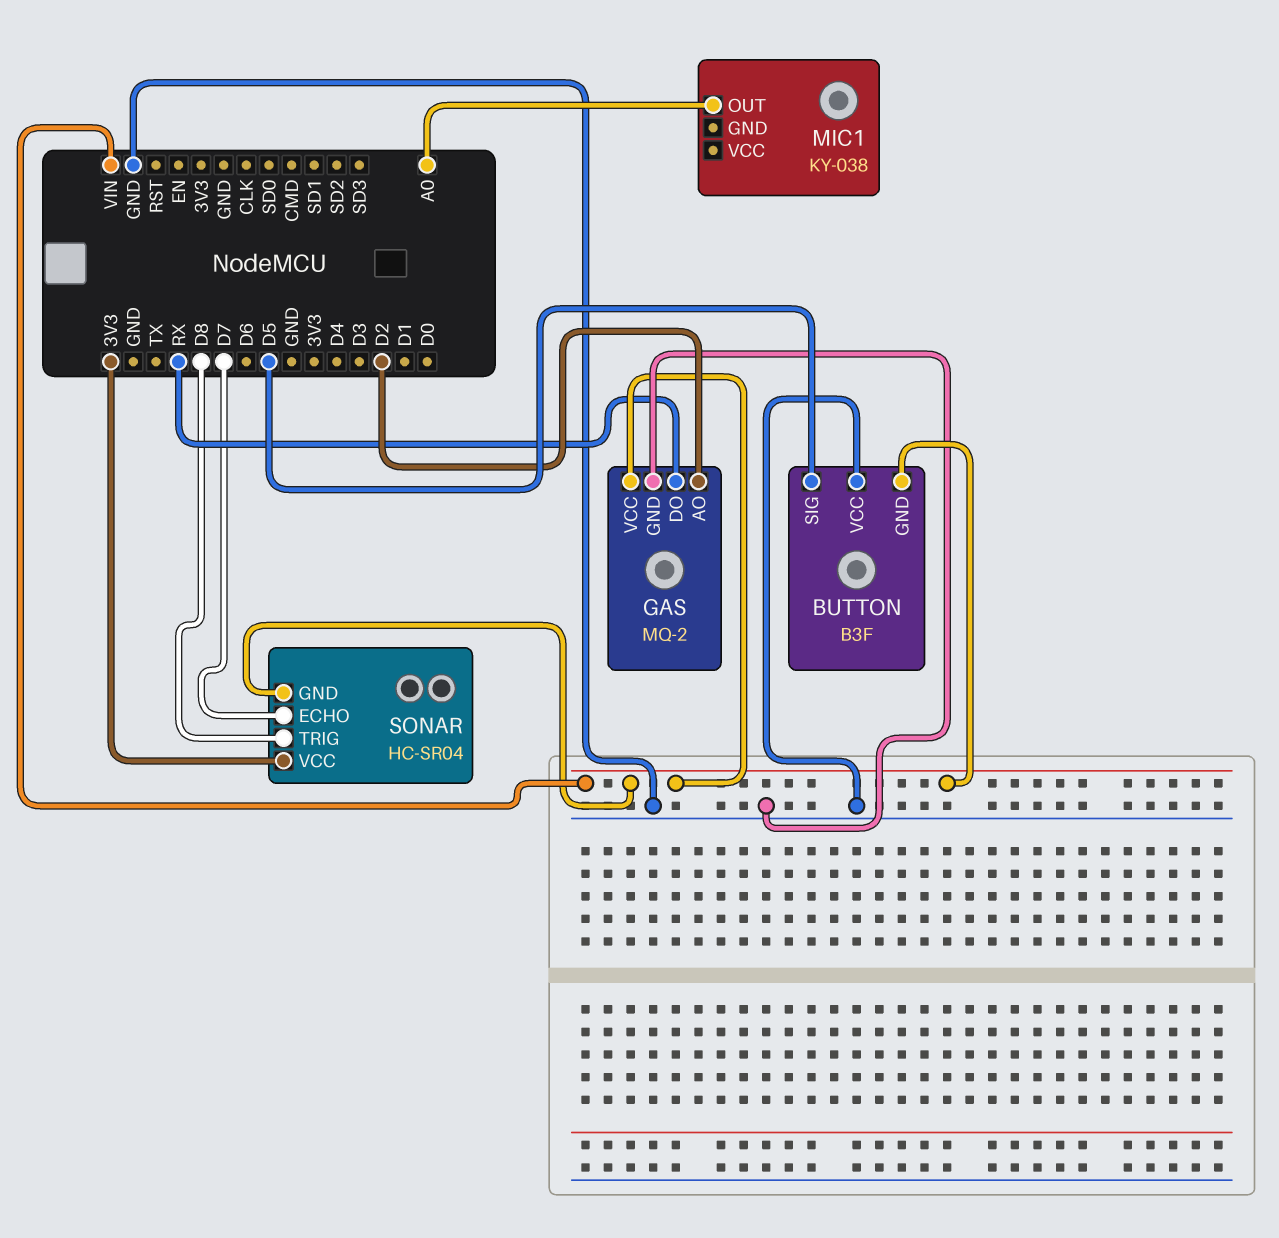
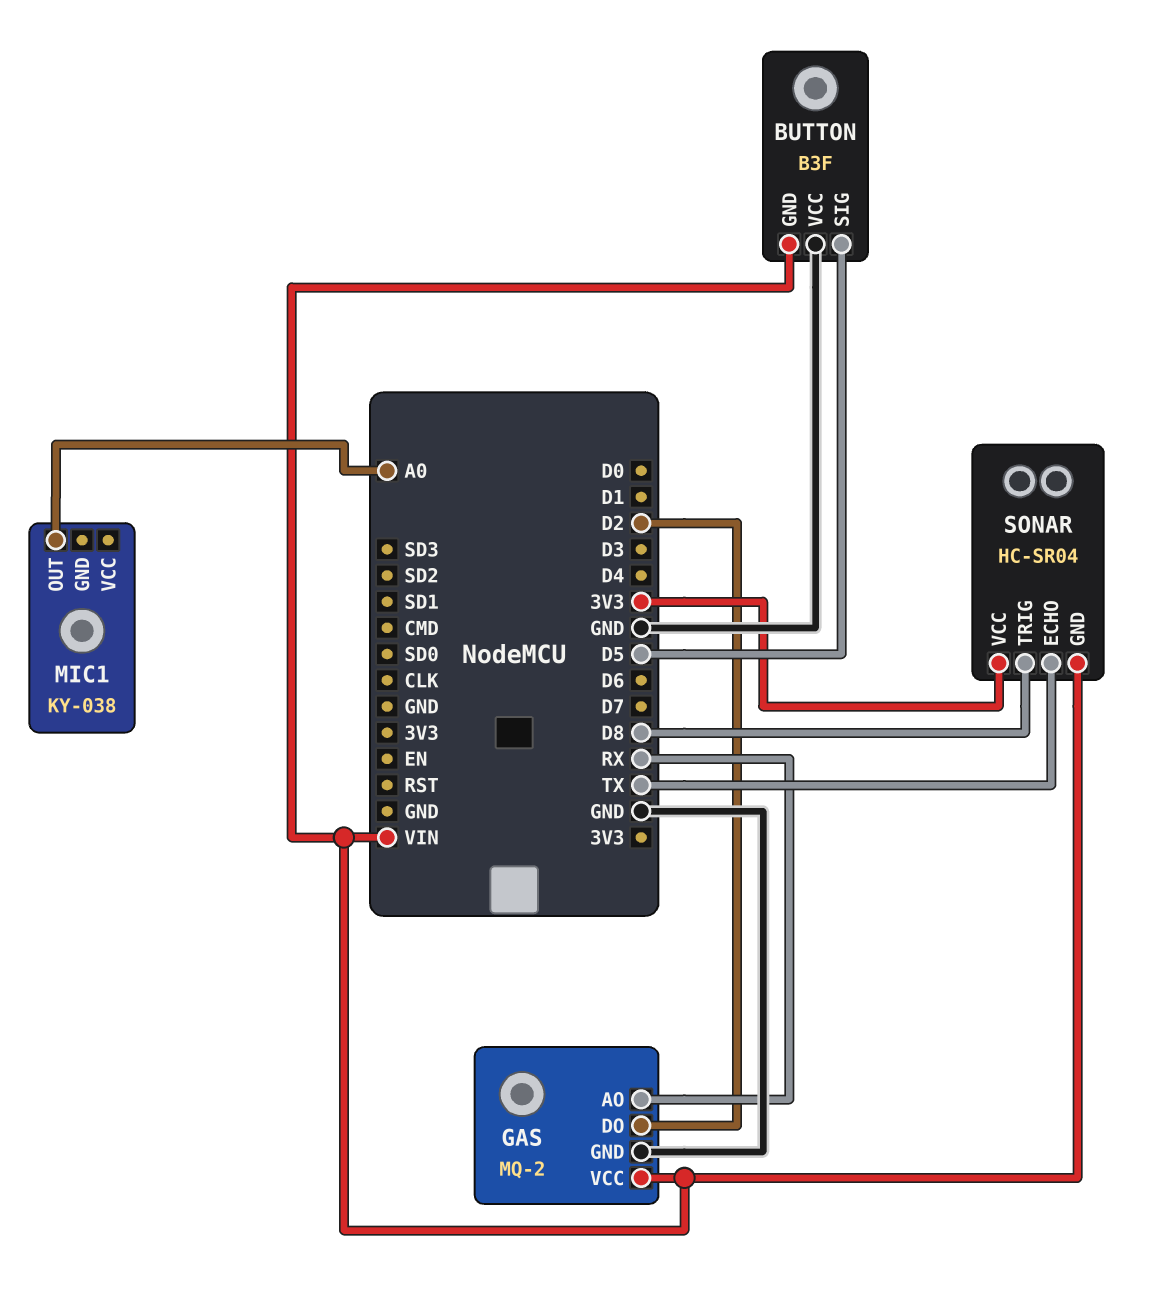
GAS pin AO: D2 -> RX
GAS pin DO: RX -> D2
SONAR pin ECHO: D7 -> TX

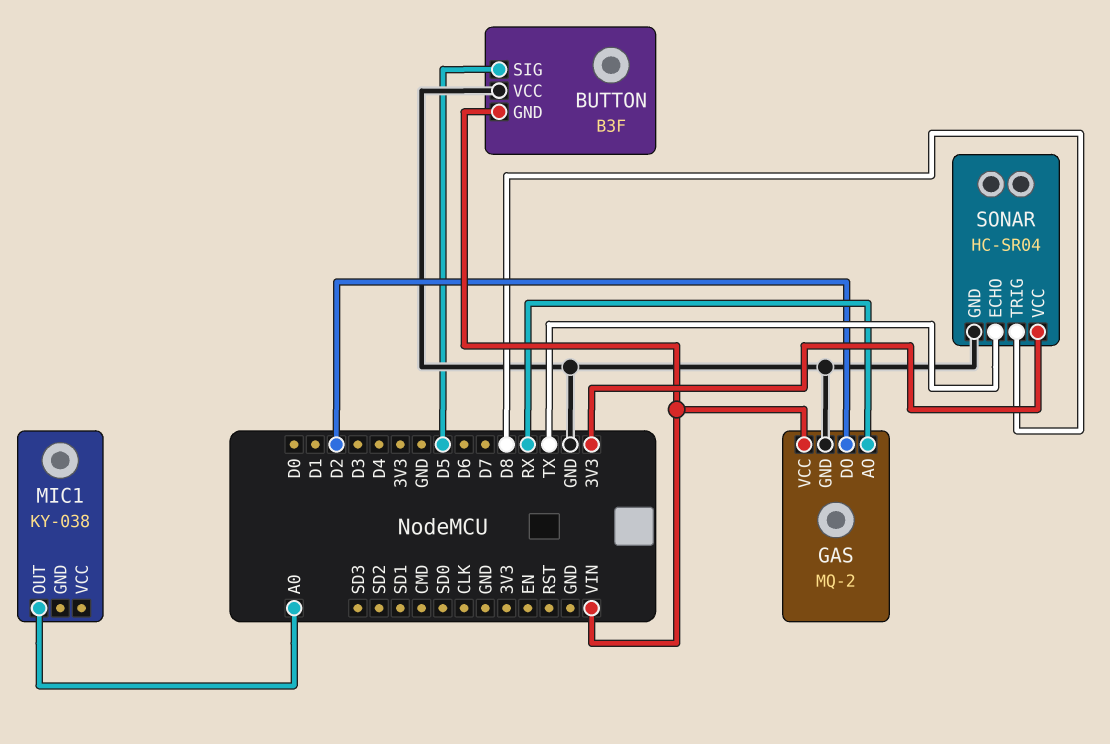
SONAR pin GND: VIN -> GND

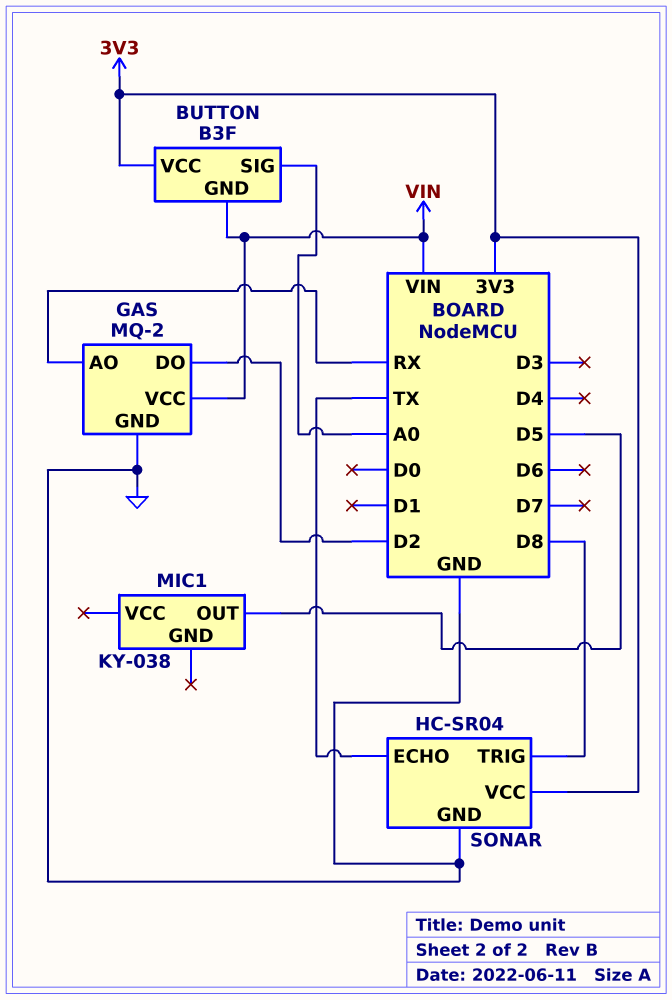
BUTTON pin SIG: D5 -> A0
BUTTON pin VCC: GND -> 3V3
MIC1 pin OUT: A0 -> D5

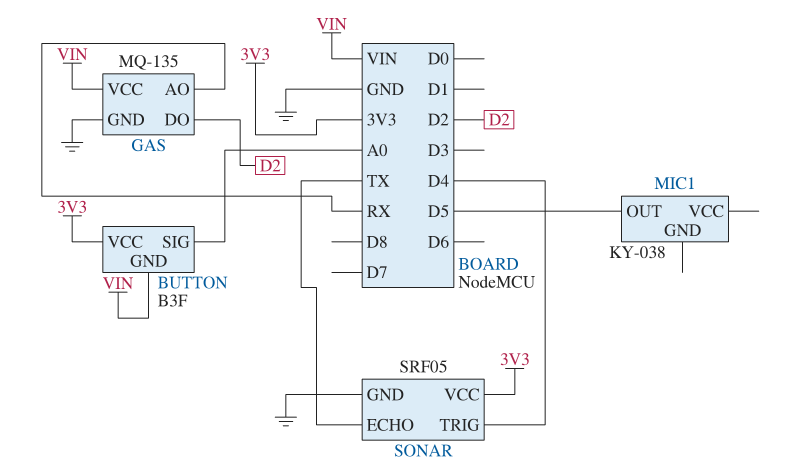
GAS: MQ-2 -> MQ-135
SONAR: HC-SR04 -> SRF05
SONAR pin TRIG: D8 -> D4

